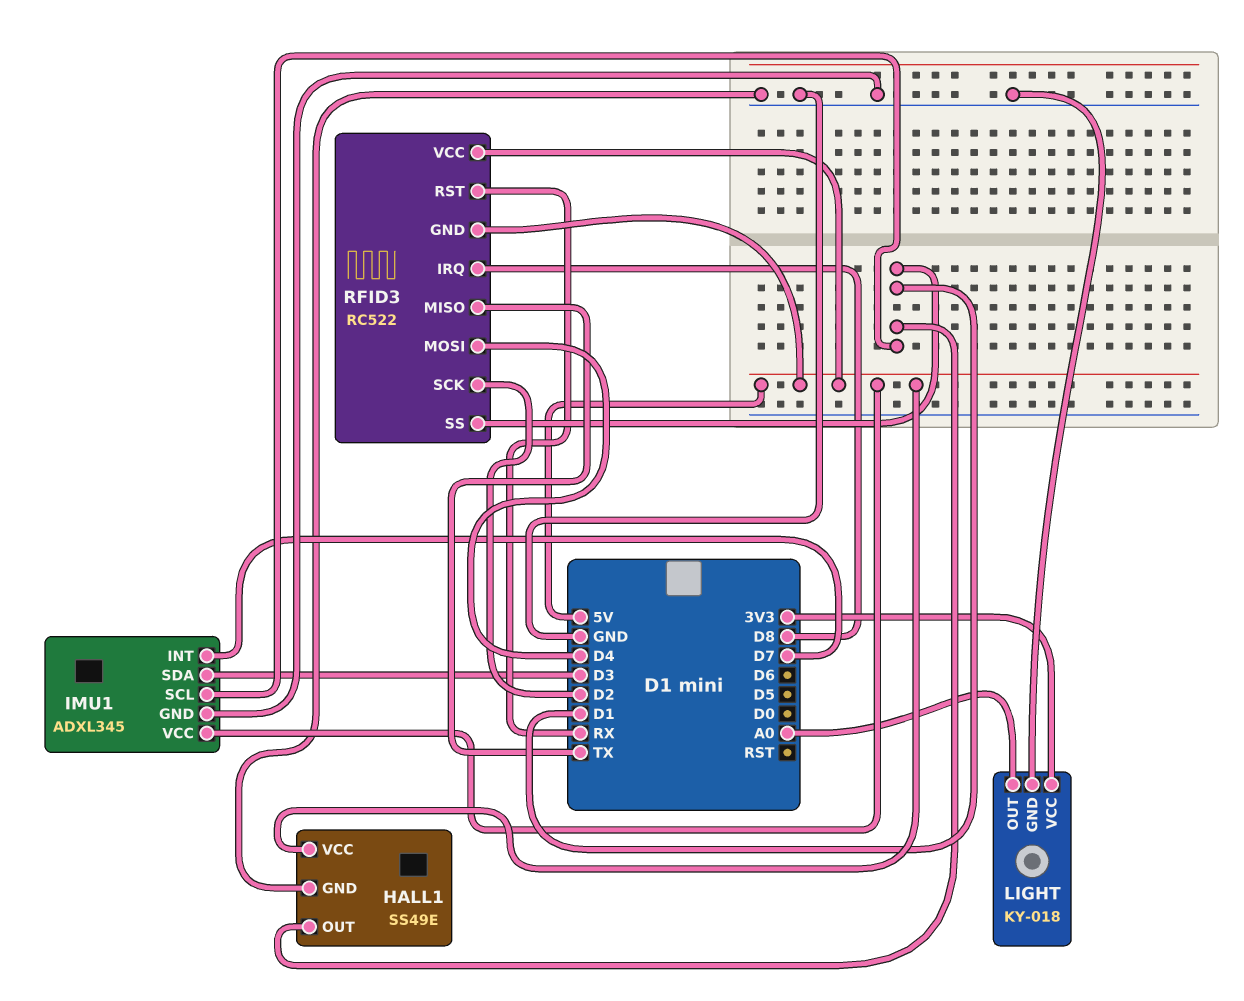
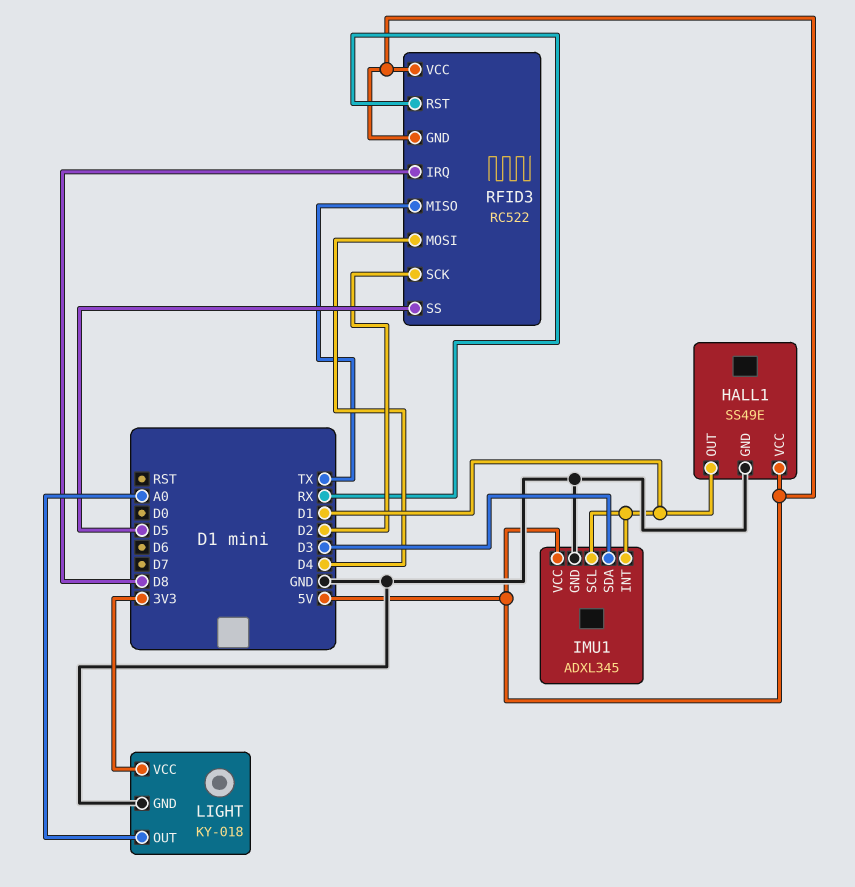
IMU1 pin INT: D7 -> D1
RFID3 pin SS: D1 -> D5

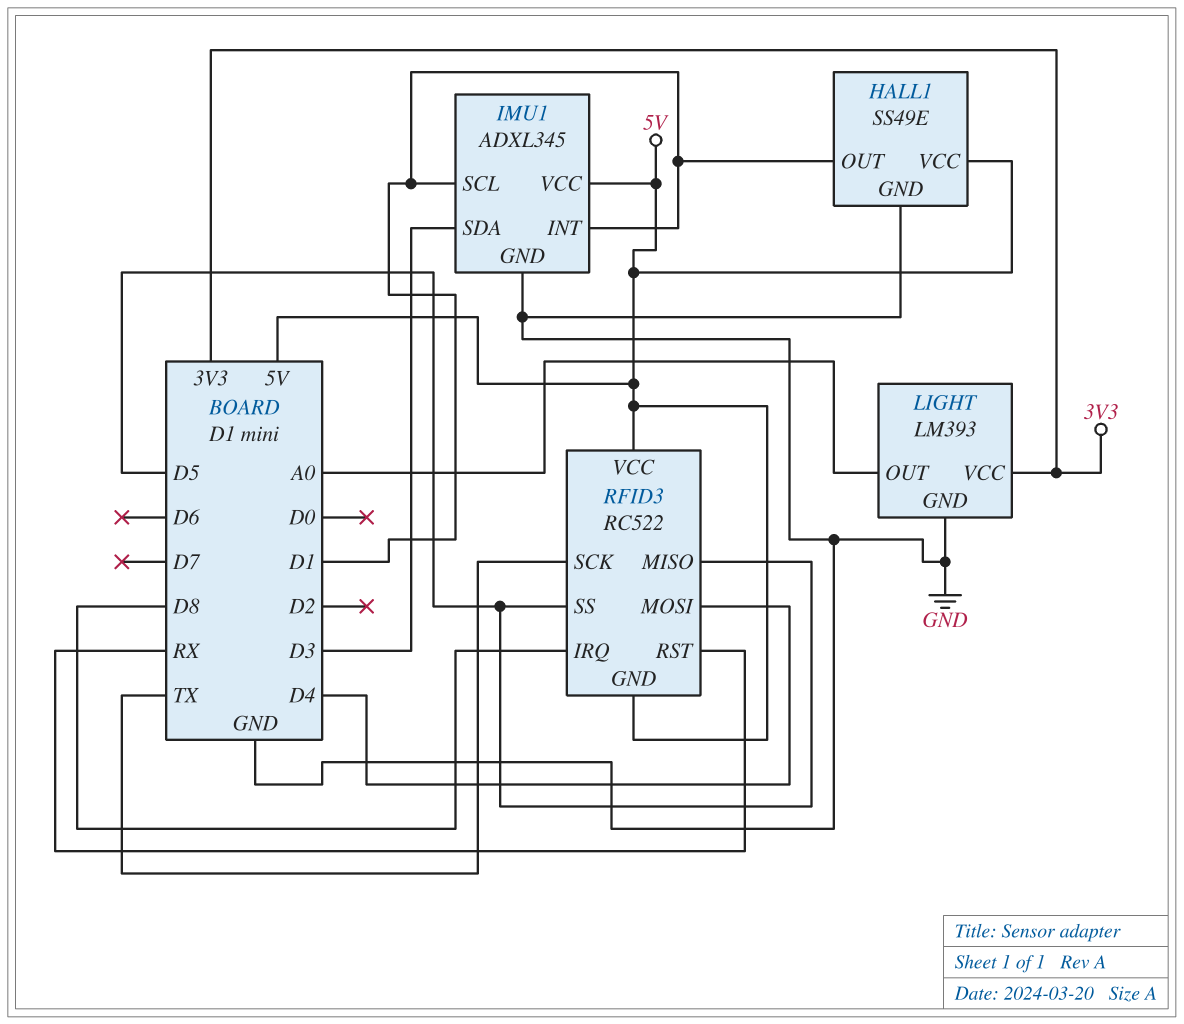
LIGHT: KY-018 -> LM393
RFID3 pin MISO: TX -> D5
RFID3 pin SCK: D2 -> TX

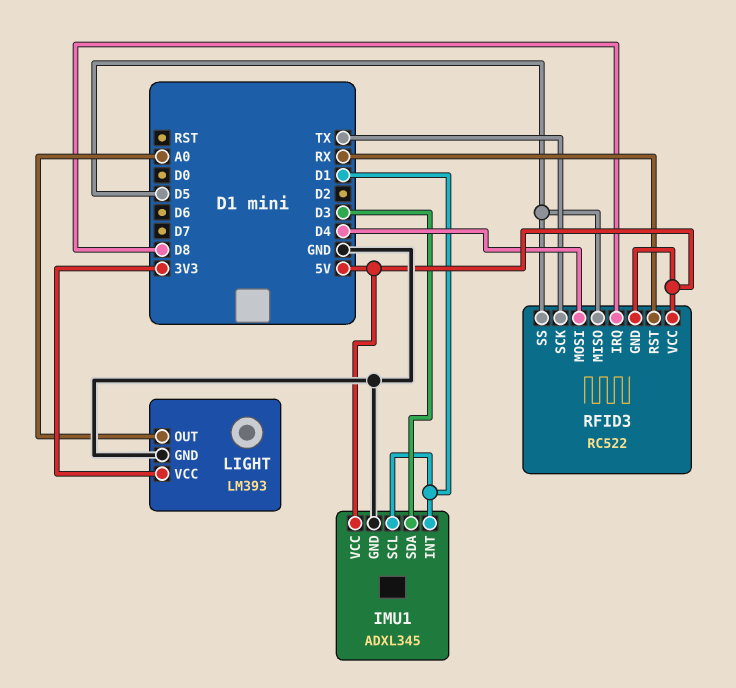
HALL1: SS49E -> none
HALL1 pin GND: GND -> none
HALL1 pin OUT: D1 -> none
HALL1 pin VCC: 5V -> none

